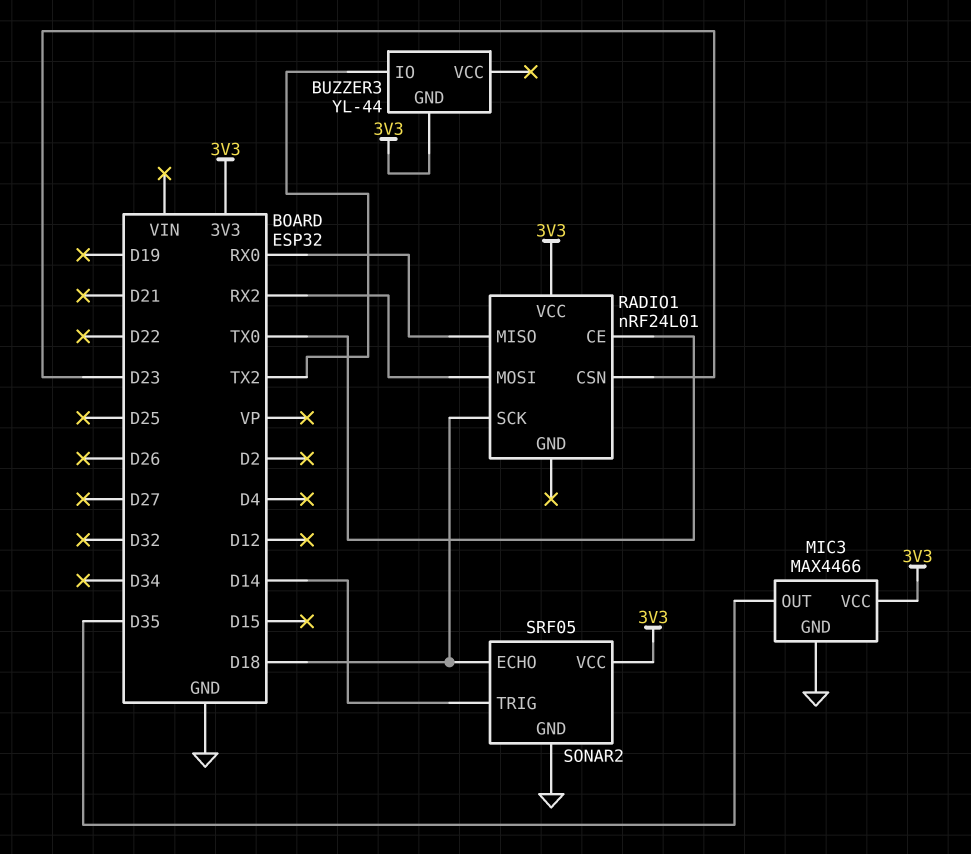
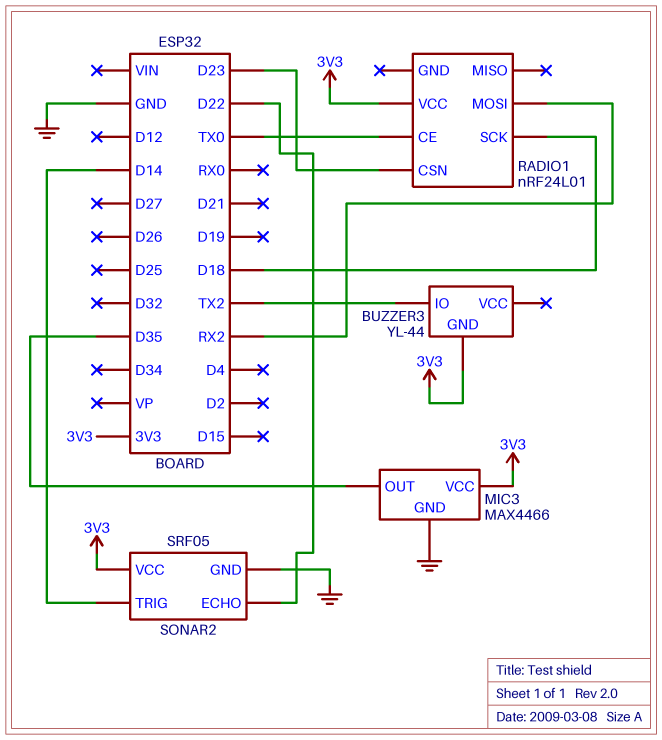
RADIO1 pin MISO: RX0 -> none
SONAR2 pin ECHO: D18 -> D22

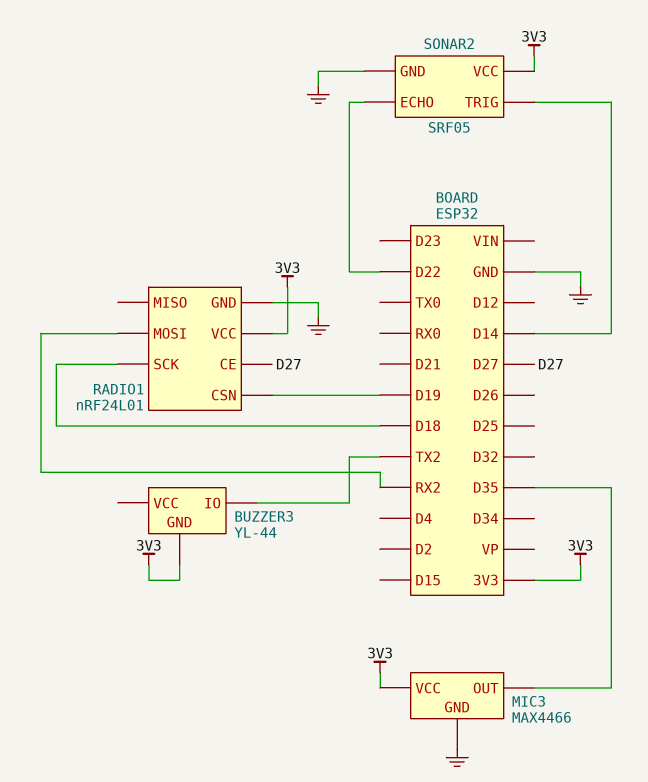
RADIO1 pin CE: TX0 -> D27
RADIO1 pin CSN: D23 -> D19
RADIO1 pin GND: none -> GND

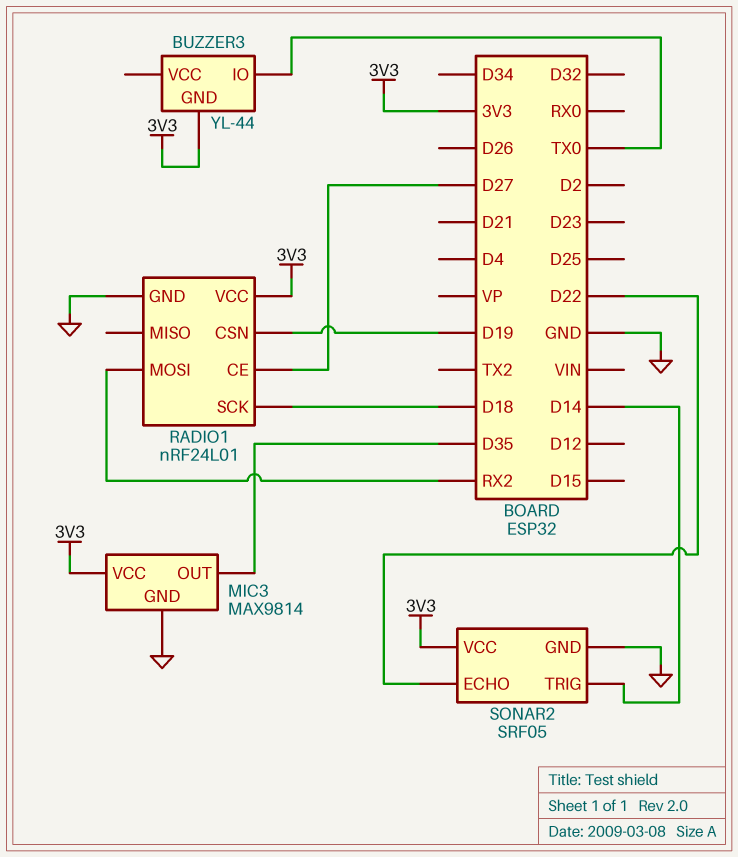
BUZZER3 pin IO: TX2 -> TX0
MIC3: MAX4466 -> MAX9814

